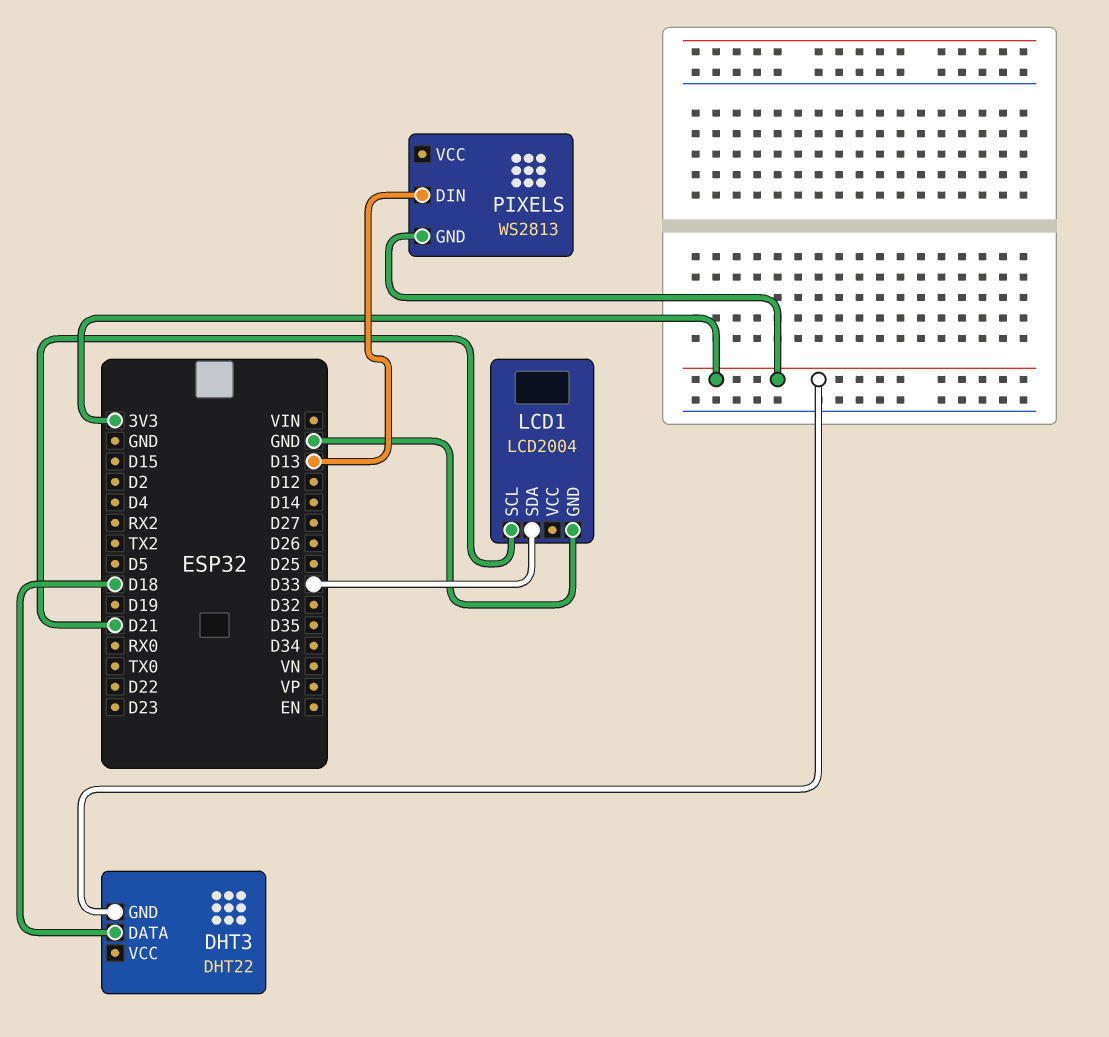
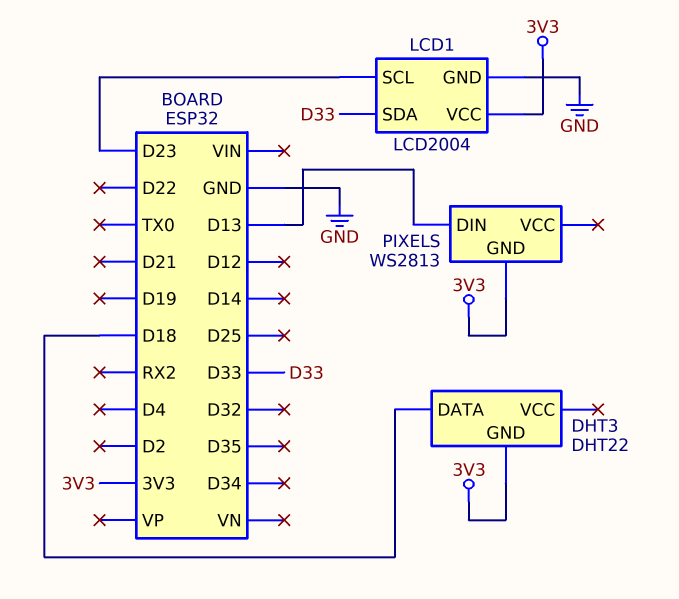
LCD1 pin SCL: D21 -> D23
LCD1 pin VCC: none -> 3V3

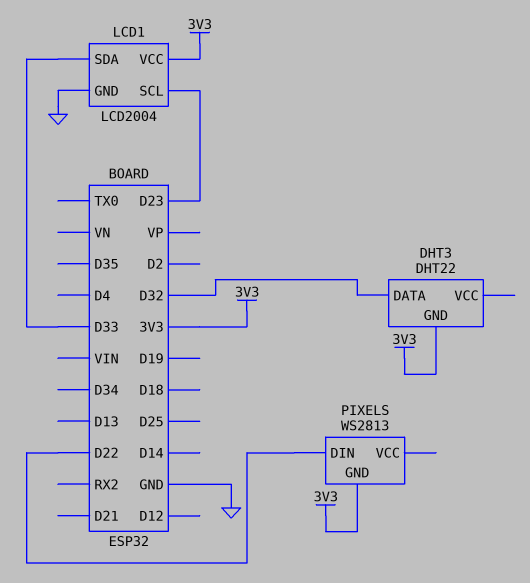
DHT3 pin DATA: D18 -> D32
PIXELS pin DIN: D13 -> D22

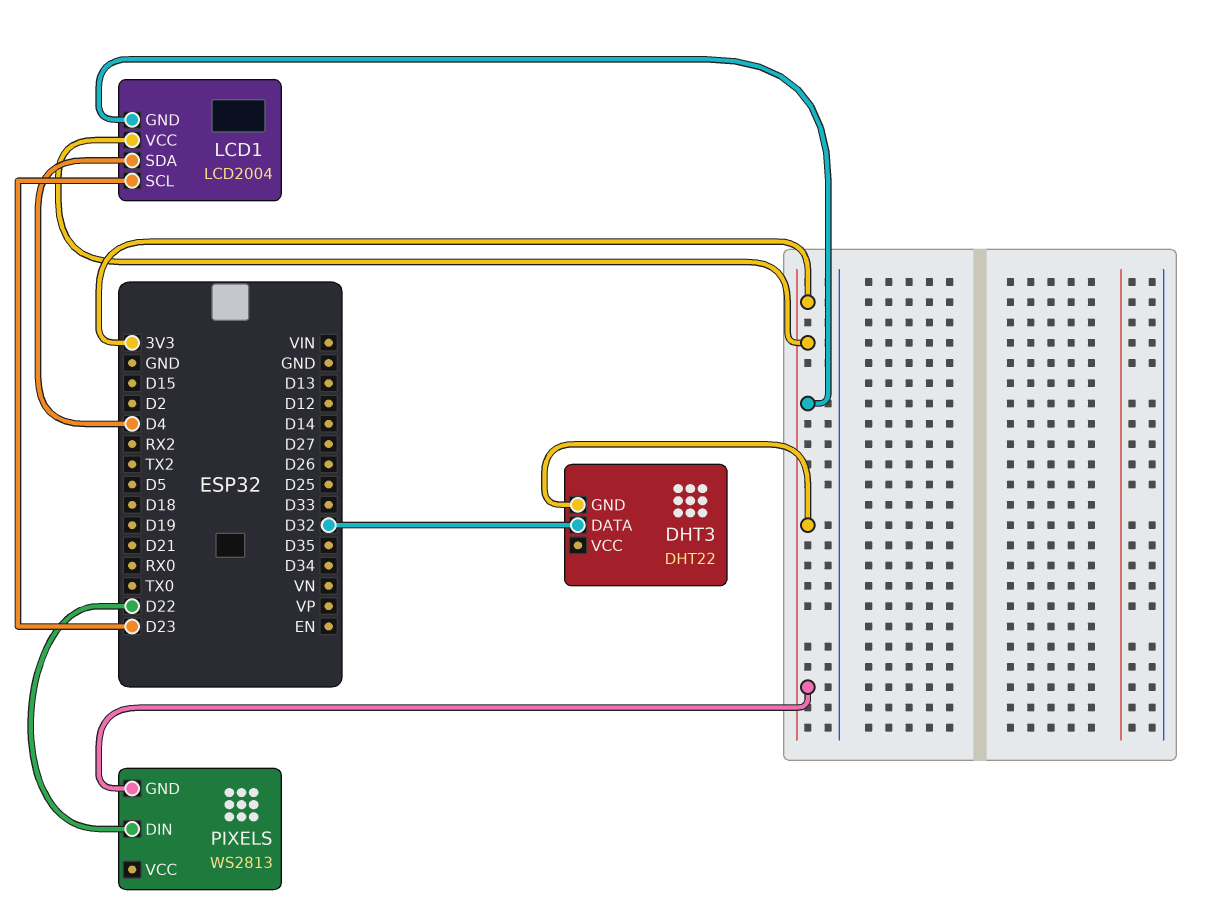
LCD1 pin GND: GND -> 3V3
LCD1 pin SDA: D33 -> D4

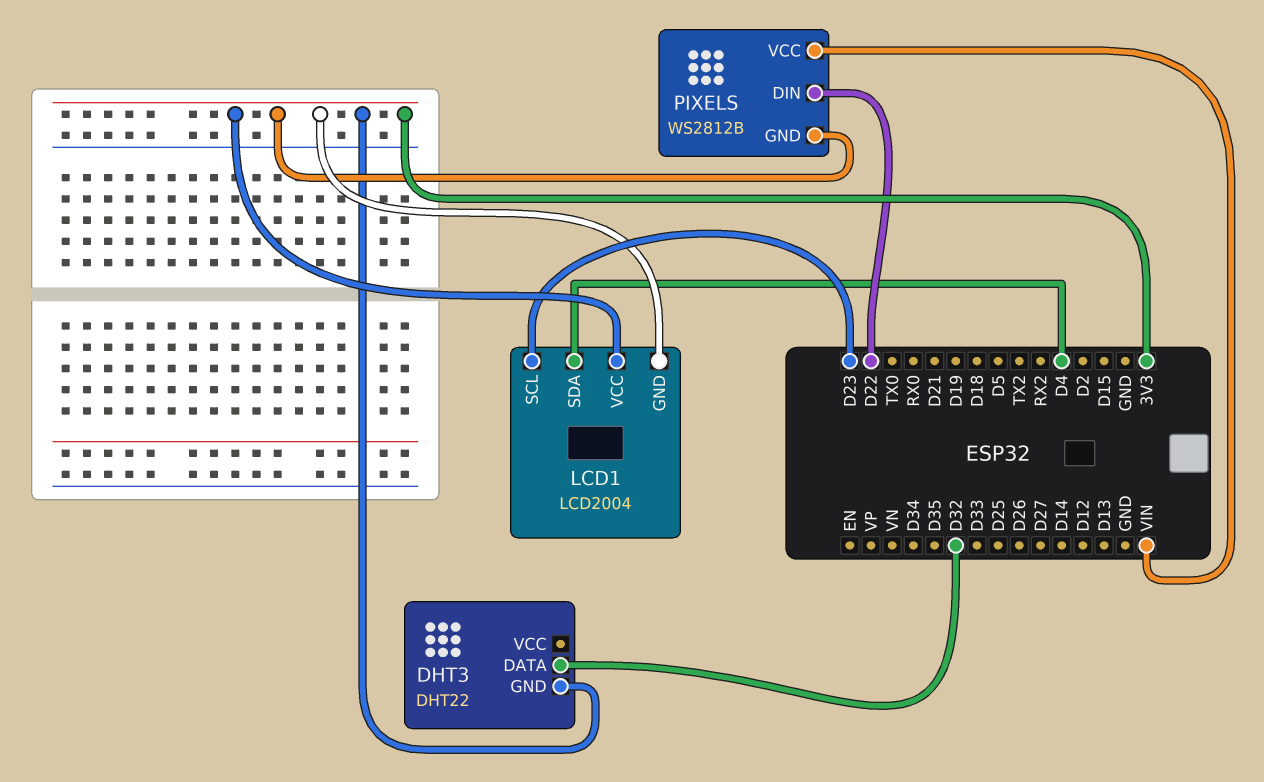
PIXELS: WS2813 -> WS2812B
PIXELS pin VCC: none -> VIN

